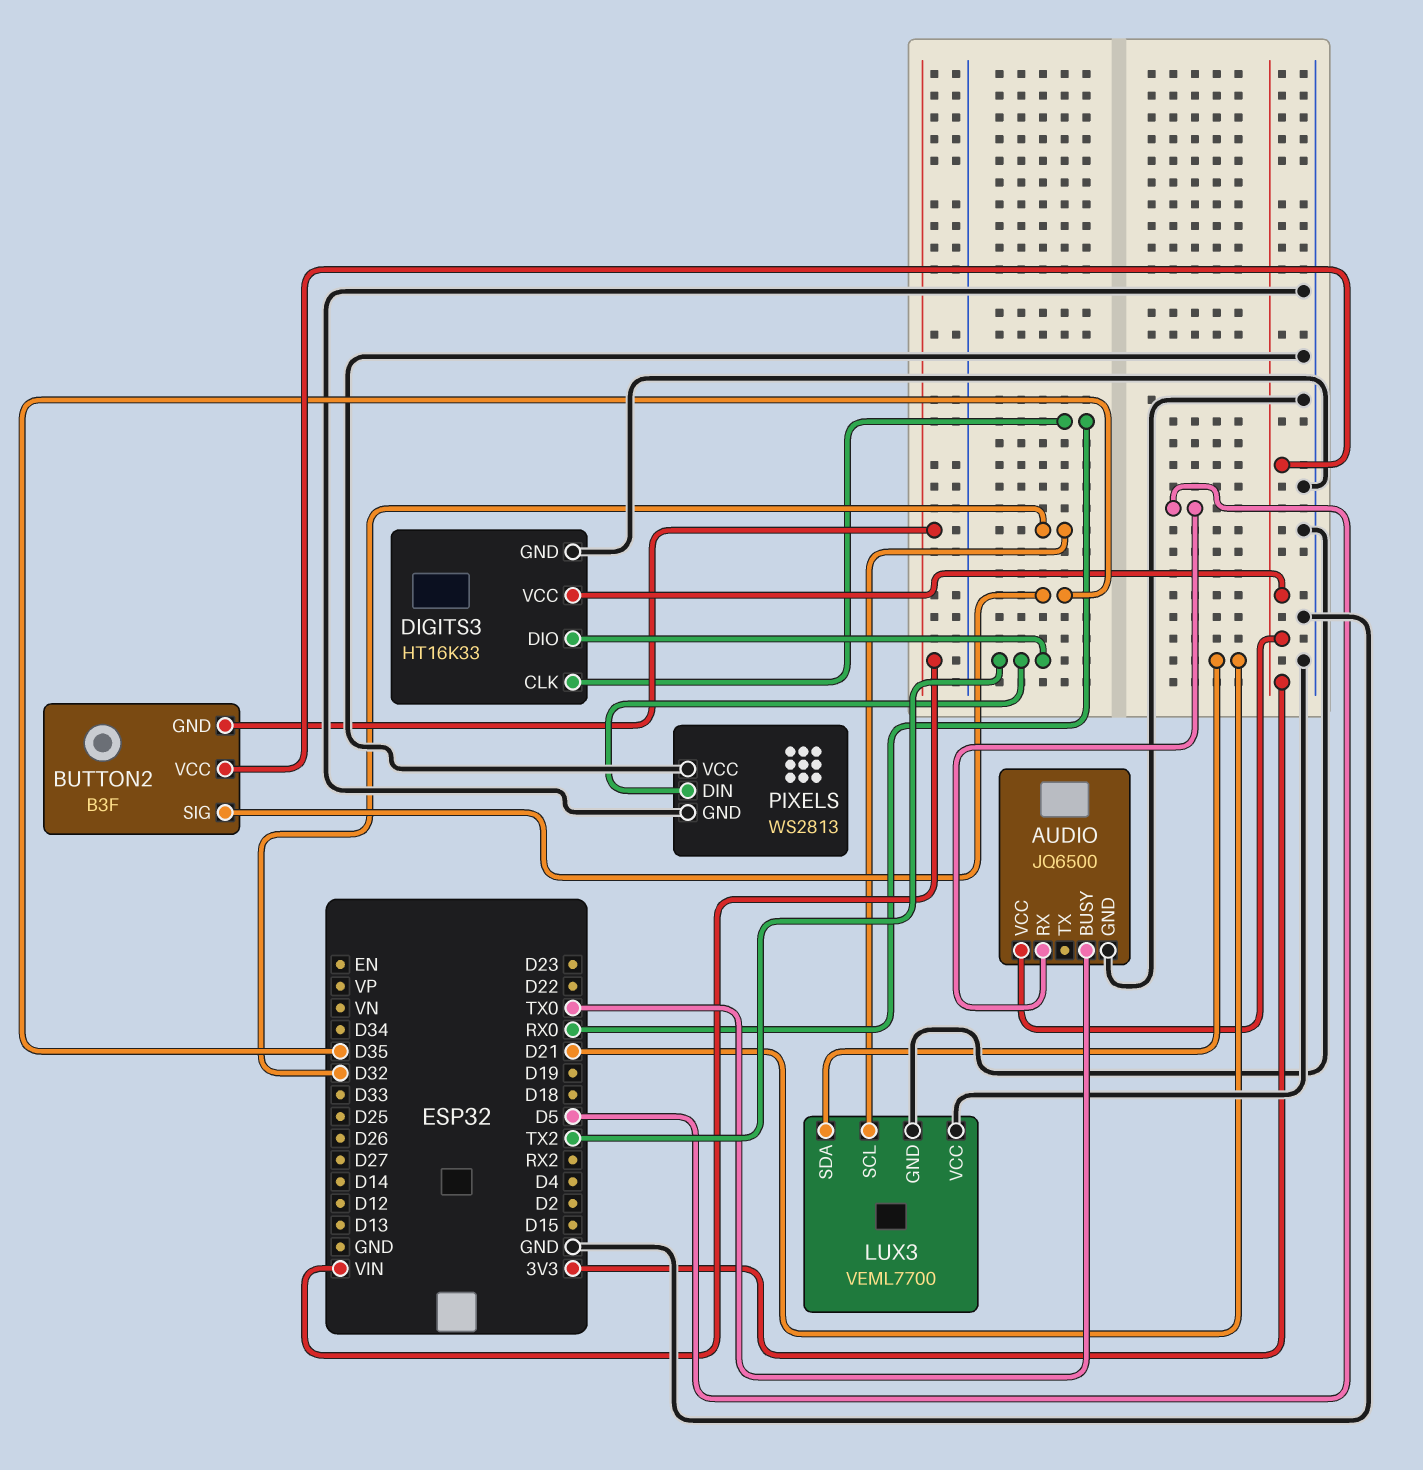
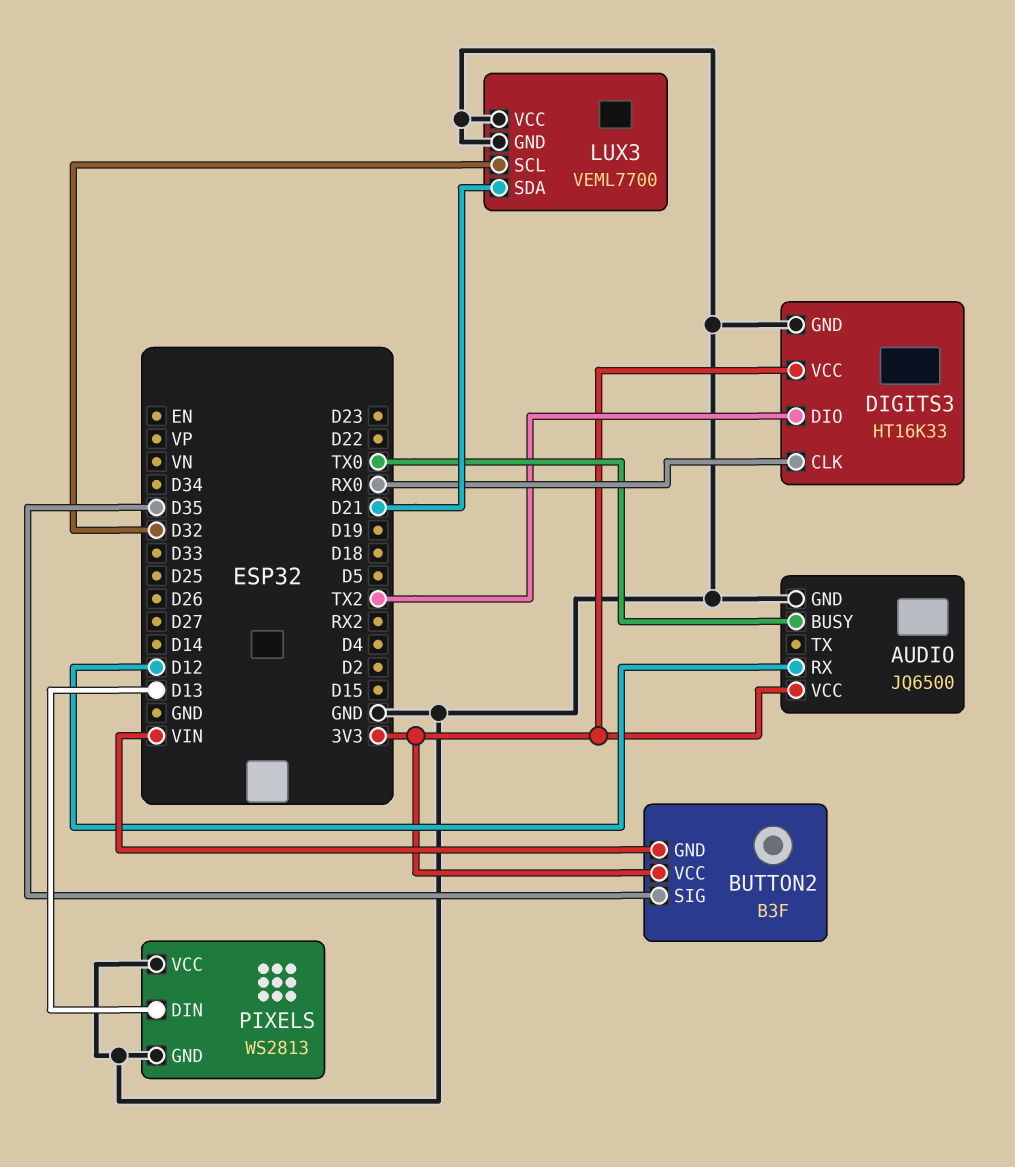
AUDIO pin RX: D5 -> D12
PIXELS pin DIN: TX2 -> D13

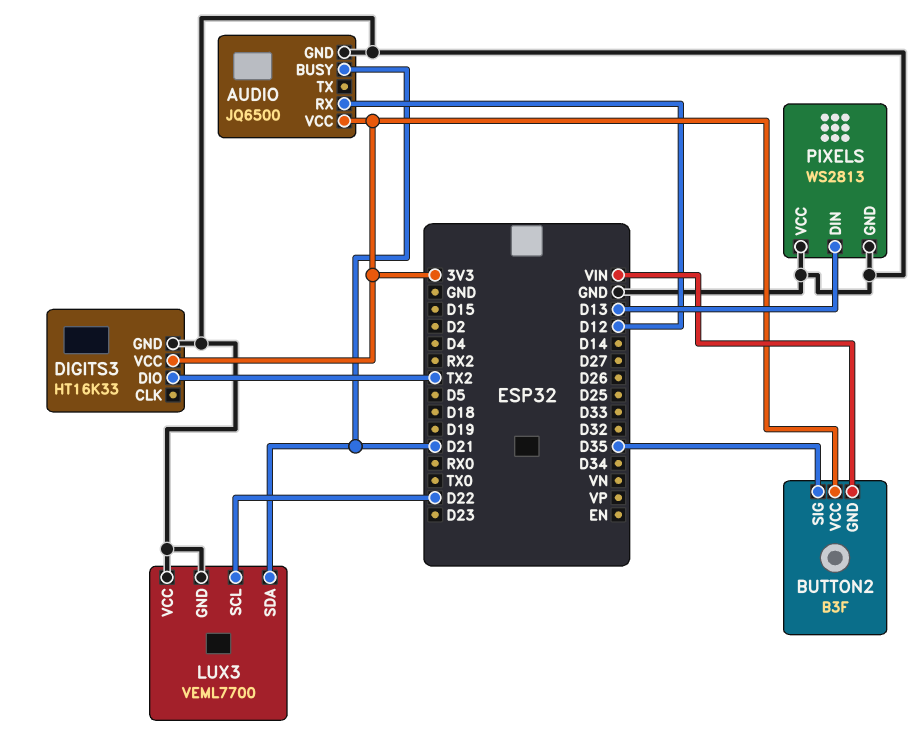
AUDIO pin BUSY: TX0 -> D21
DIGITS3 pin CLK: RX0 -> none
LUX3 pin SCL: D32 -> D22

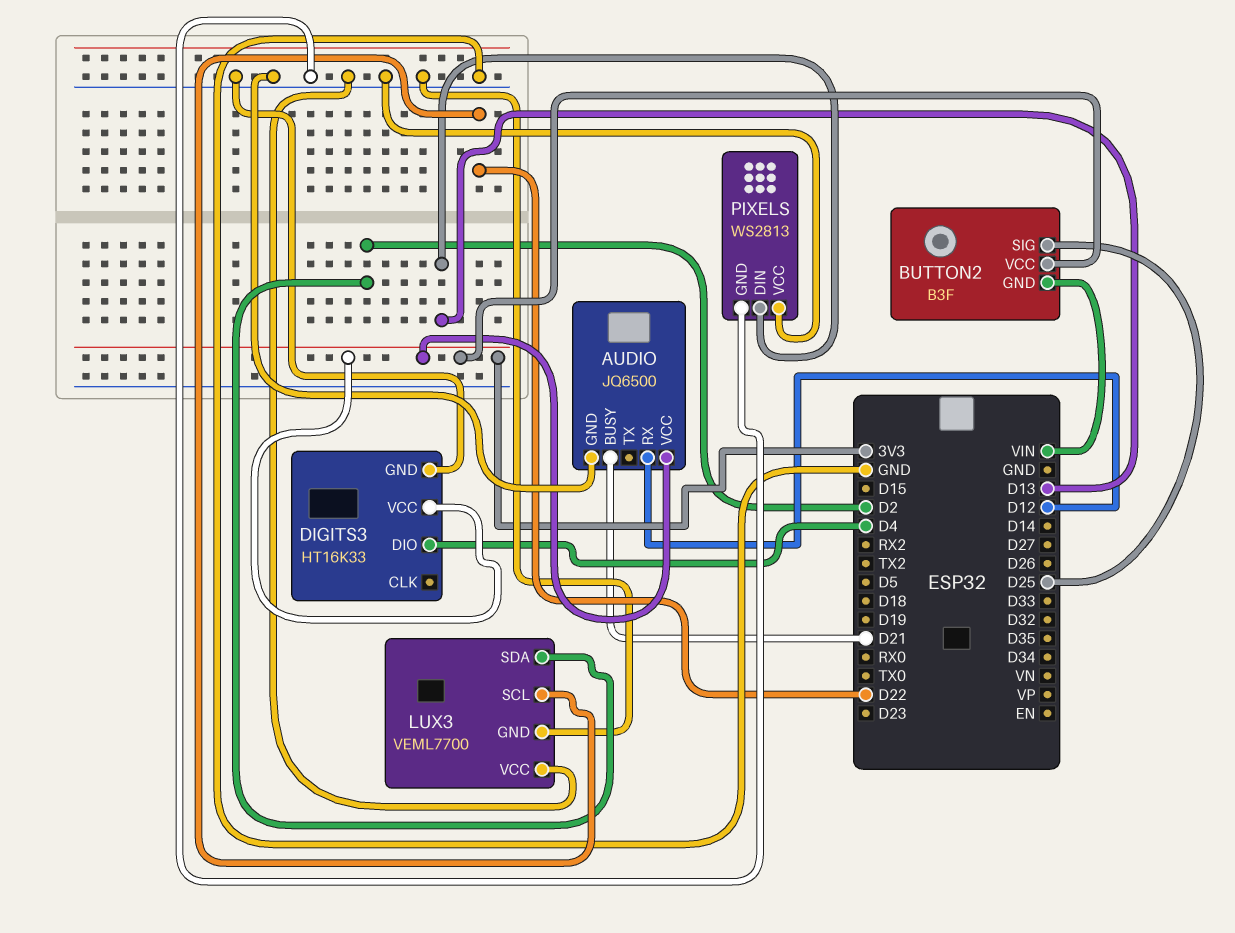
BUTTON2 pin SIG: D35 -> D25
DIGITS3 pin DIO: TX2 -> D4
LUX3 pin SDA: D21 -> D2

